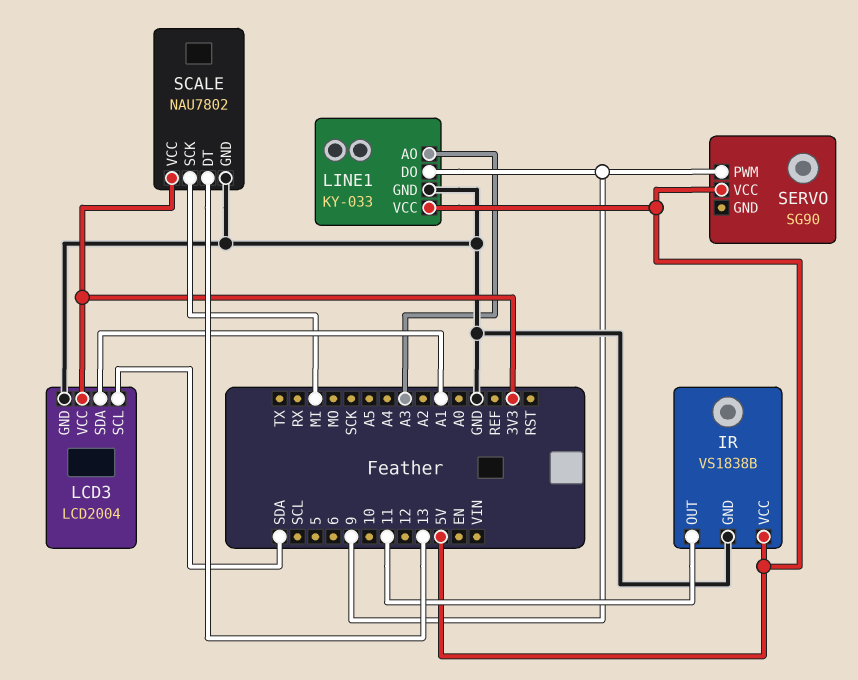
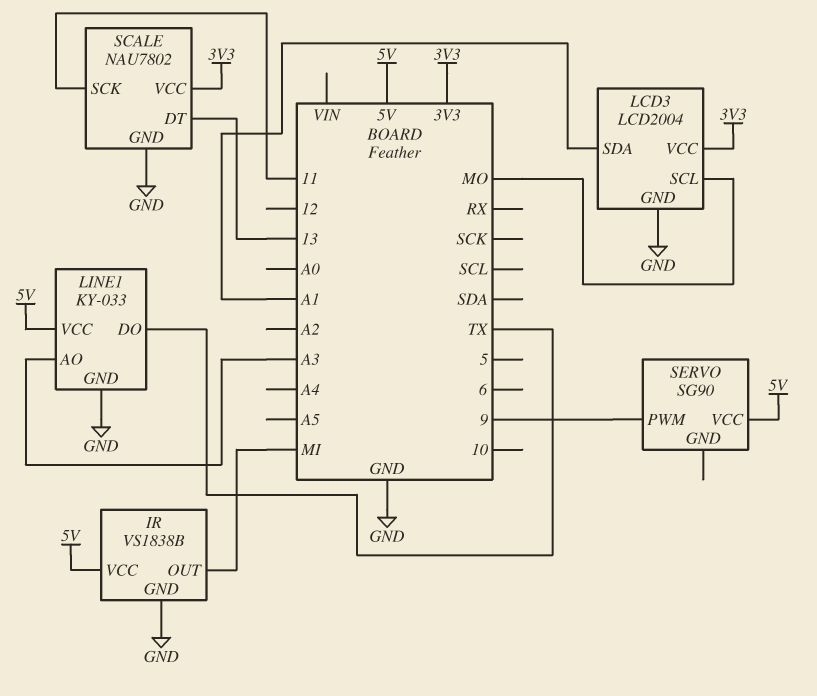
IR pin OUT: 11 -> MI
LCD3 pin SCL: SDA -> MO
LINE1 pin DO: 9 -> TX
SCALE pin SCK: MI -> 11

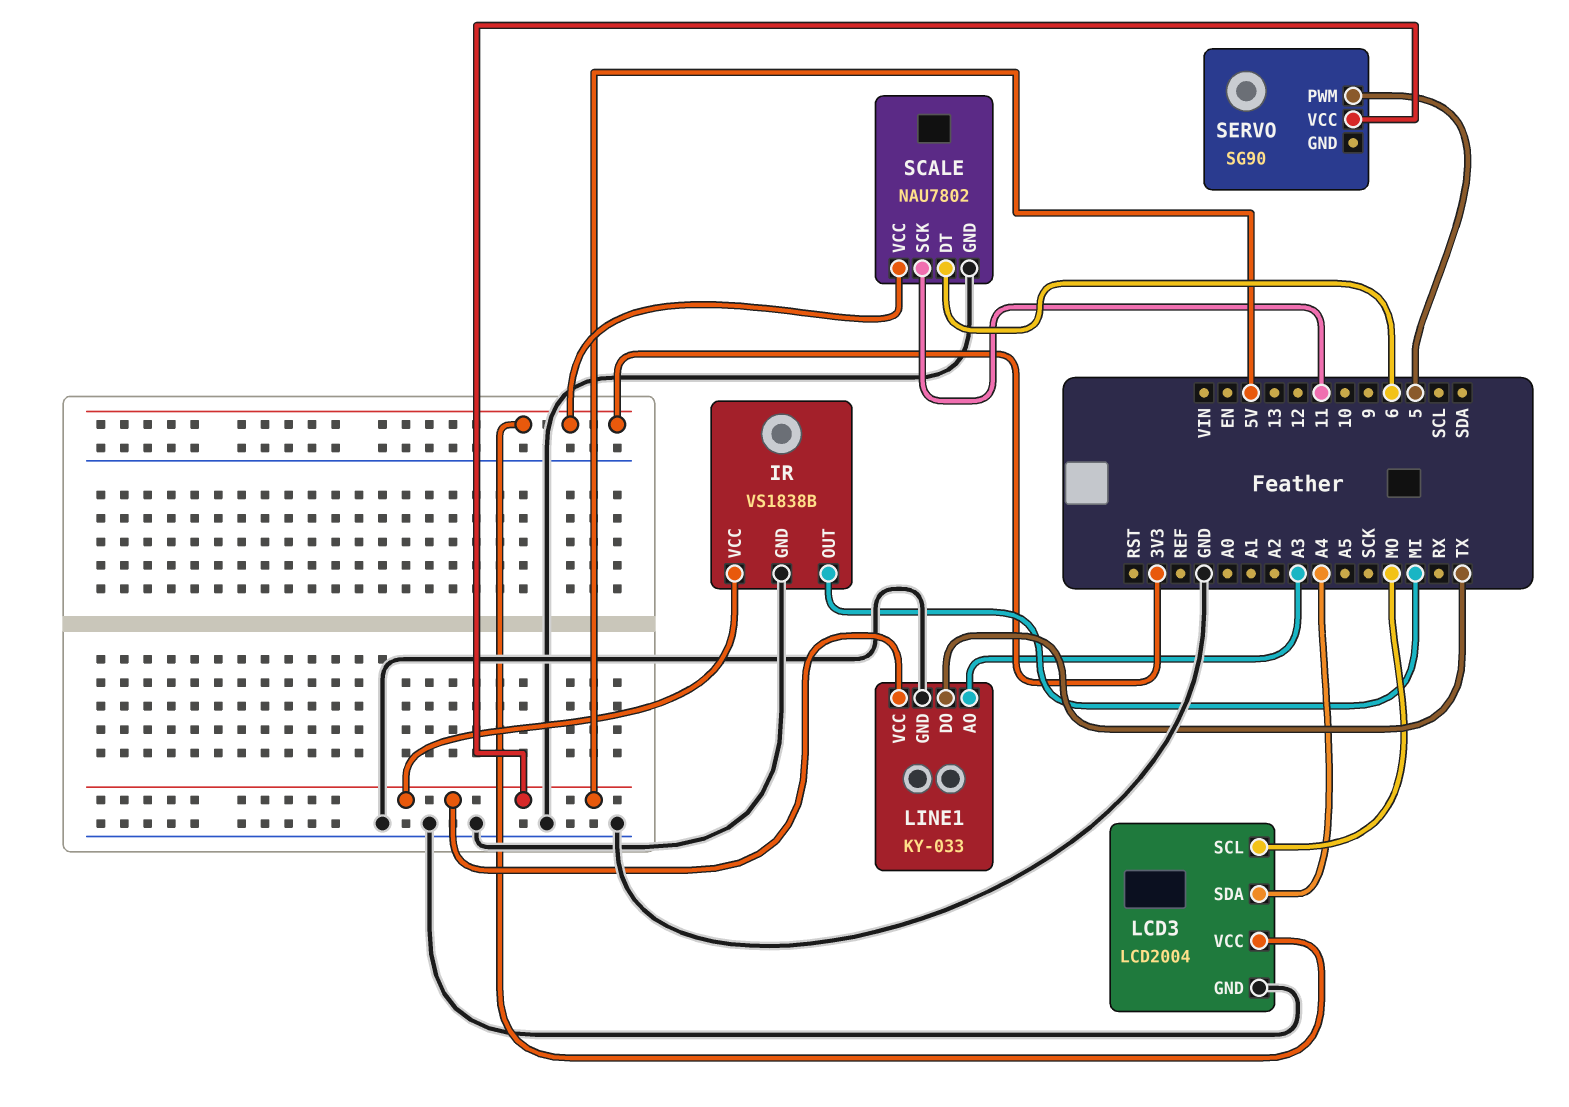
LCD3 pin SDA: A1 -> A4
SCALE pin DT: 13 -> 6
SERVO pin PWM: 9 -> 5

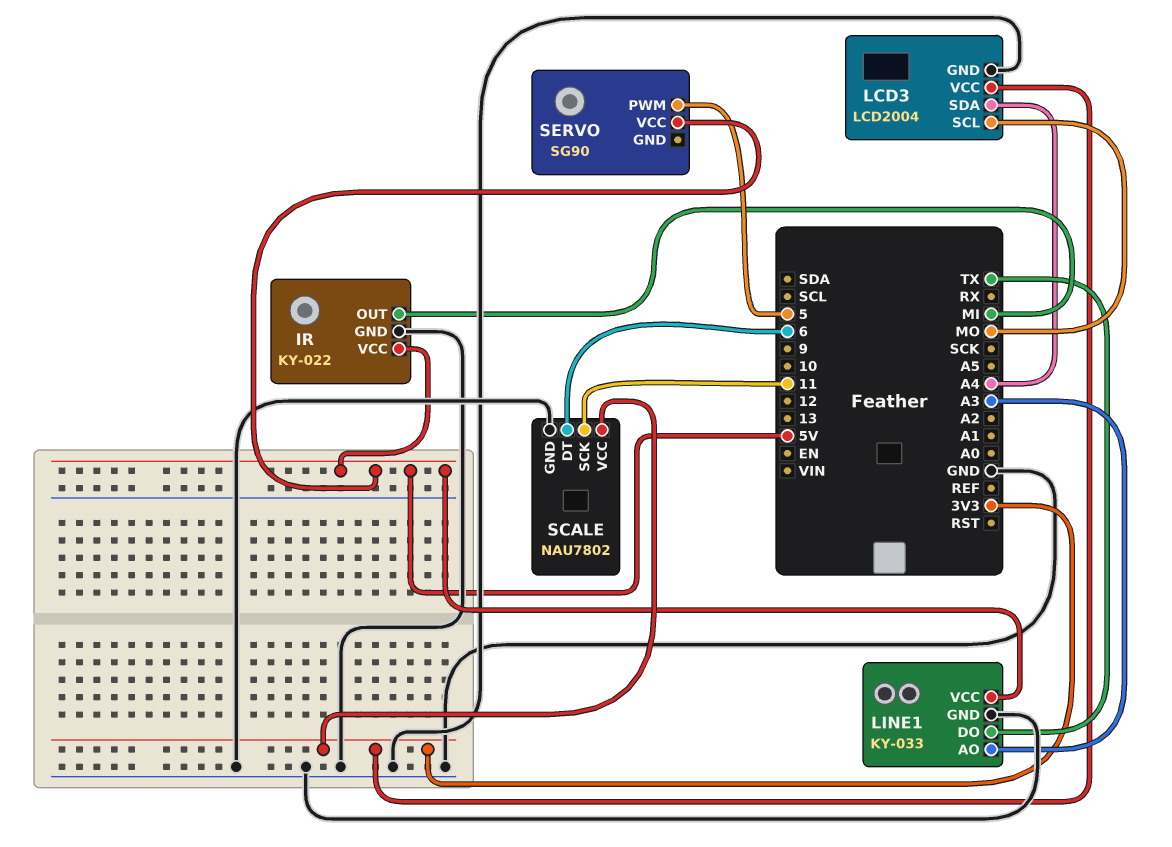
IR: VS1838B -> KY-022

